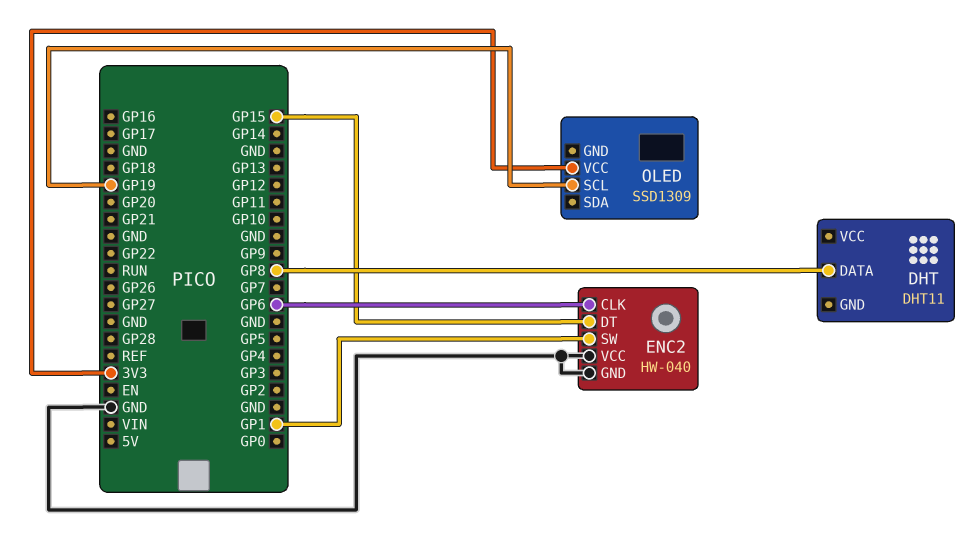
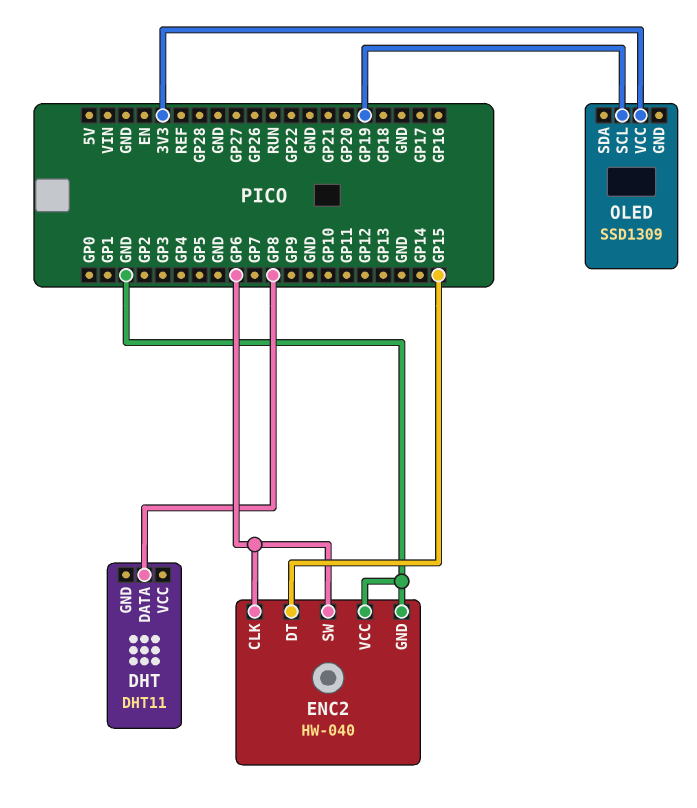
ENC2 pin SW: GP1 -> GP6

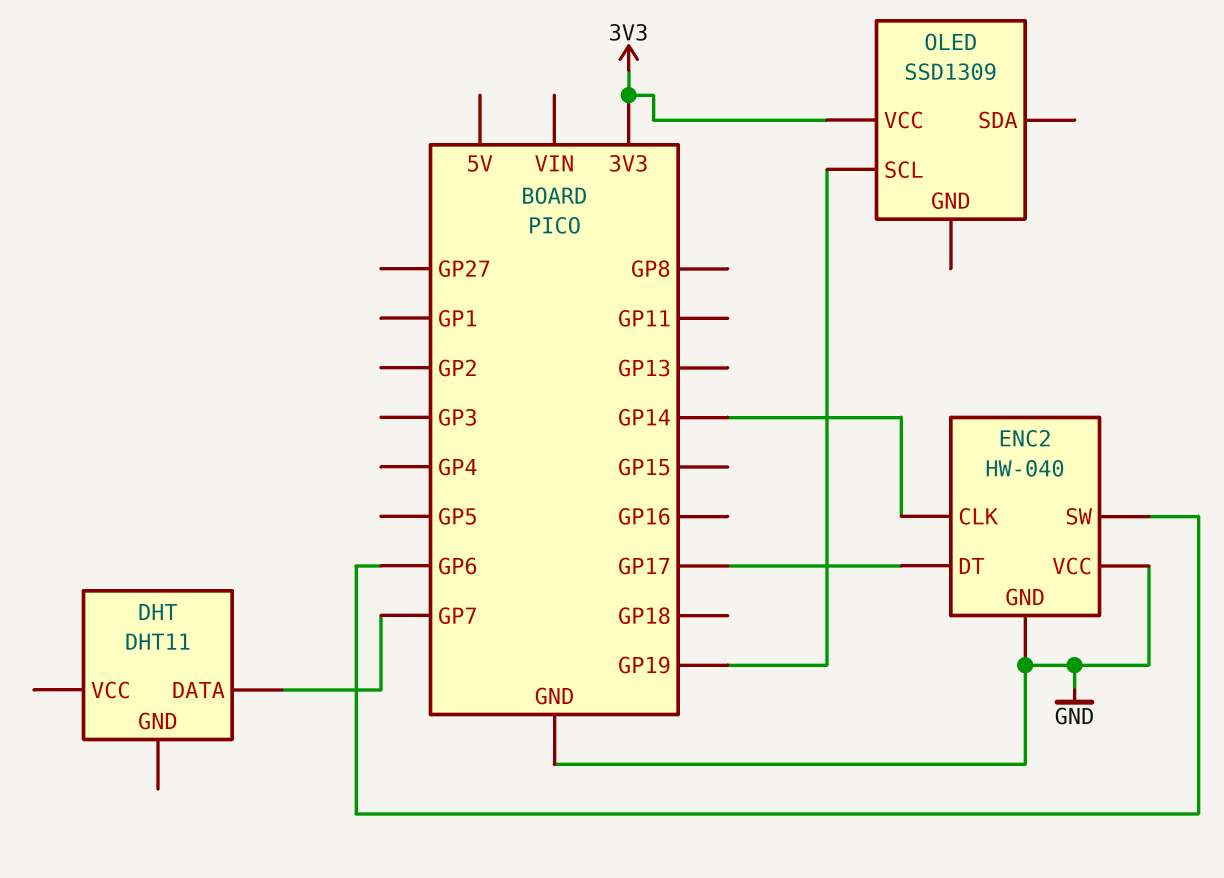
DHT pin DATA: GP8 -> GP7
ENC2 pin CLK: GP6 -> GP14
ENC2 pin DT: GP15 -> GP17

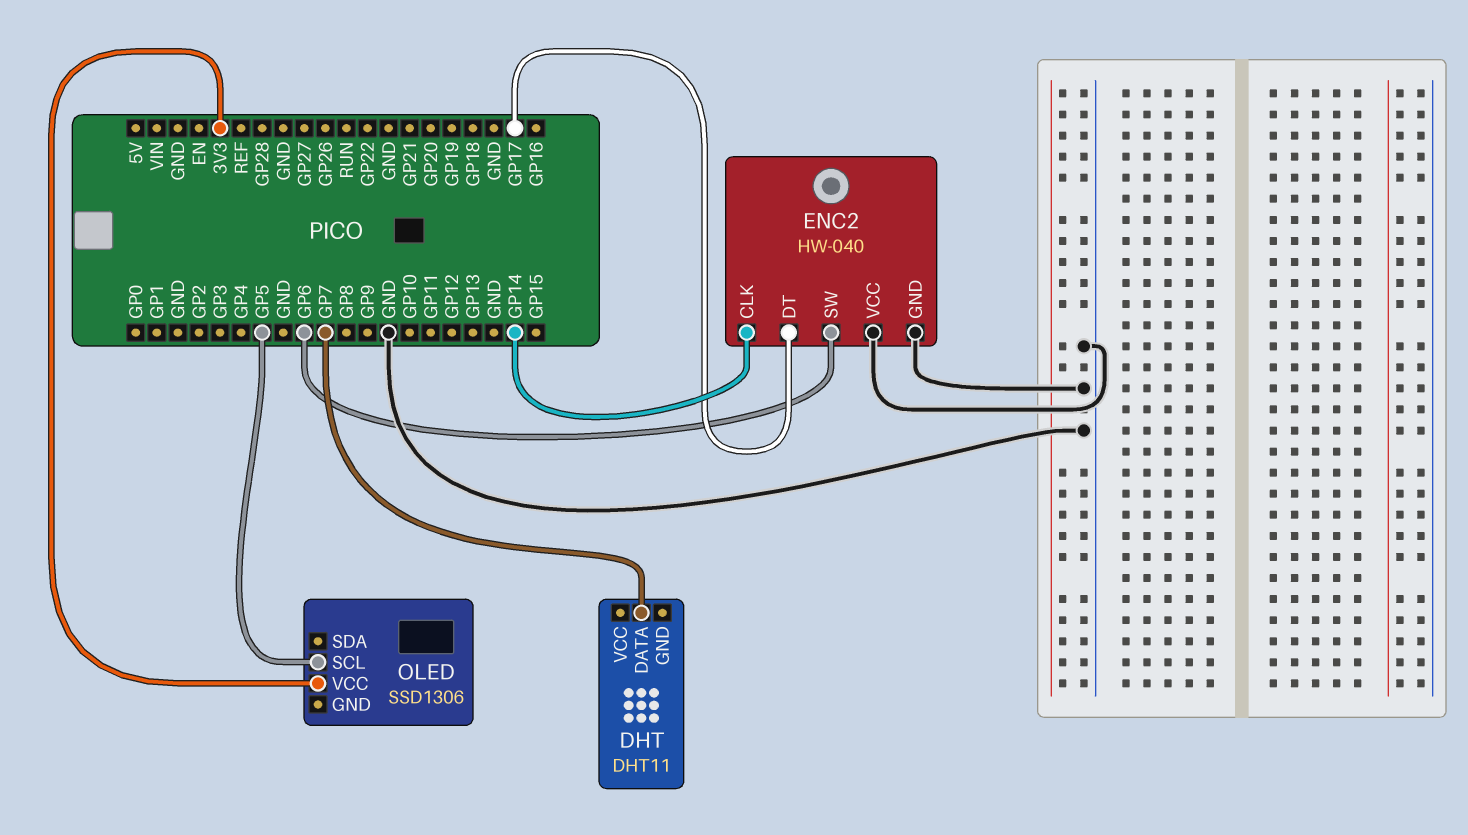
OLED: SSD1309 -> SSD1306
OLED pin SCL: GP19 -> GP5

